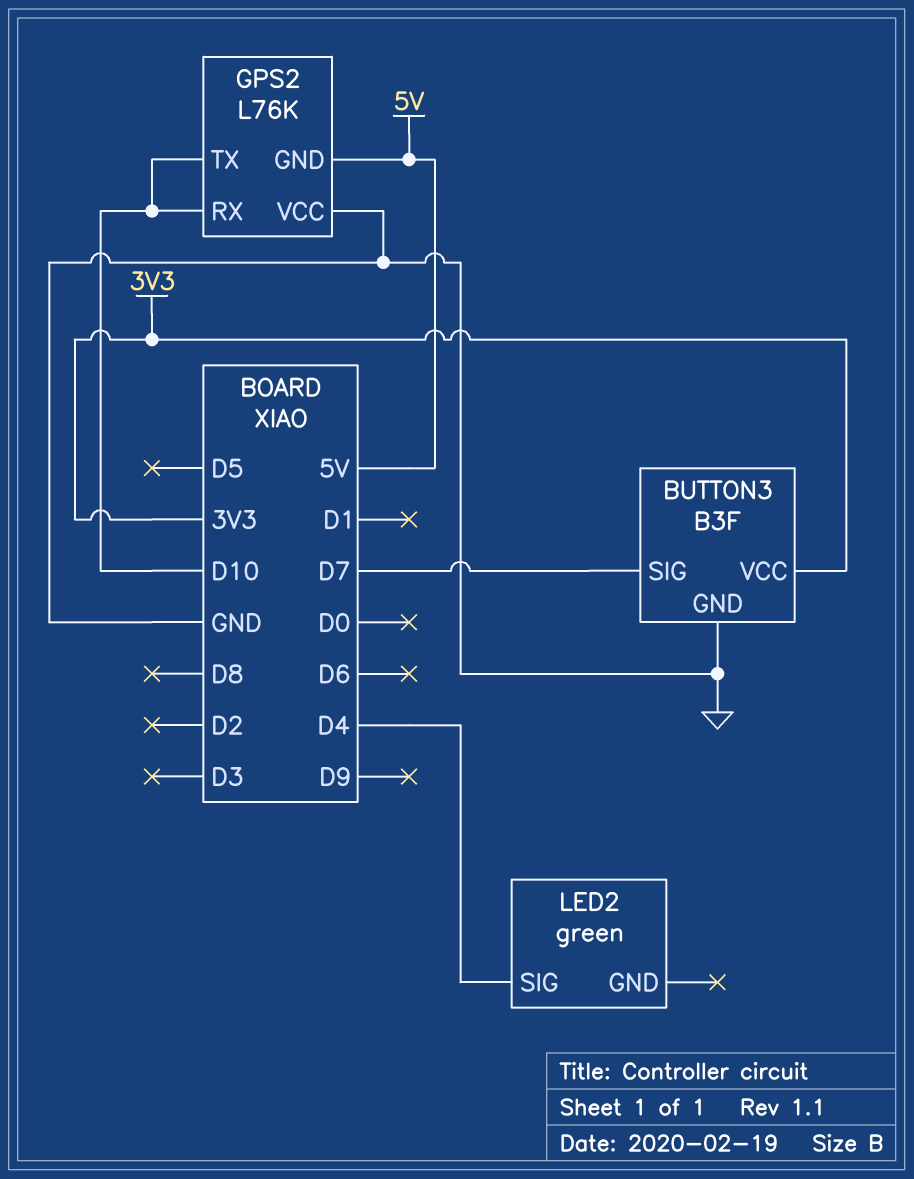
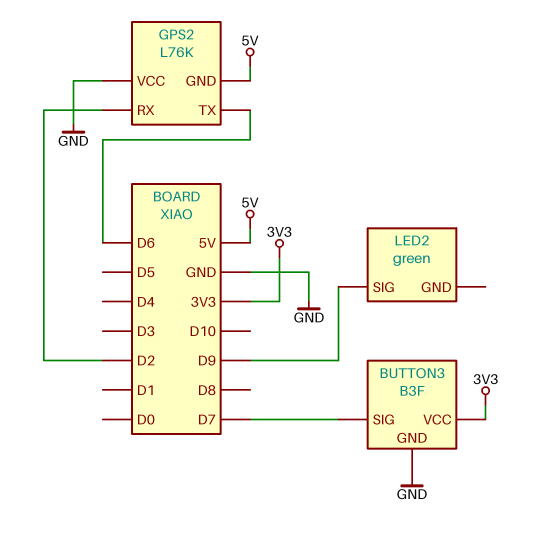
GPS2 pin RX: D10 -> D2
GPS2 pin TX: D10 -> D6
LED2 pin SIG: D4 -> D9

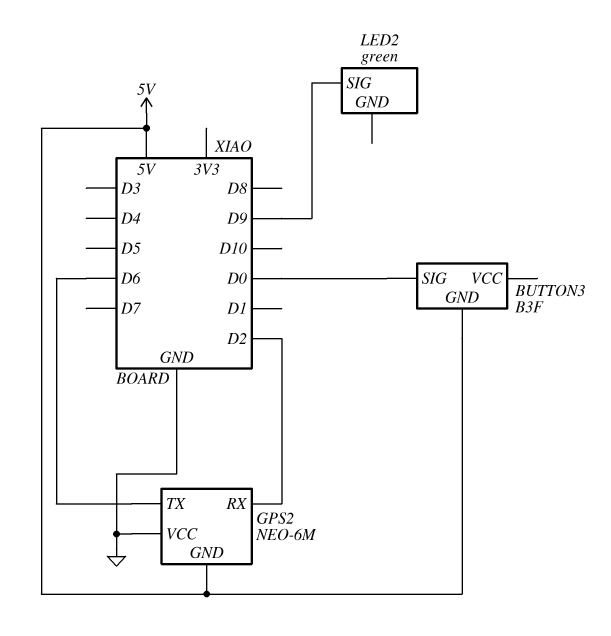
BUTTON3 pin GND: GND -> 5V
BUTTON3 pin SIG: D7 -> D0
BUTTON3 pin VCC: 3V3 -> none
GPS2: L76K -> NEO-6M

